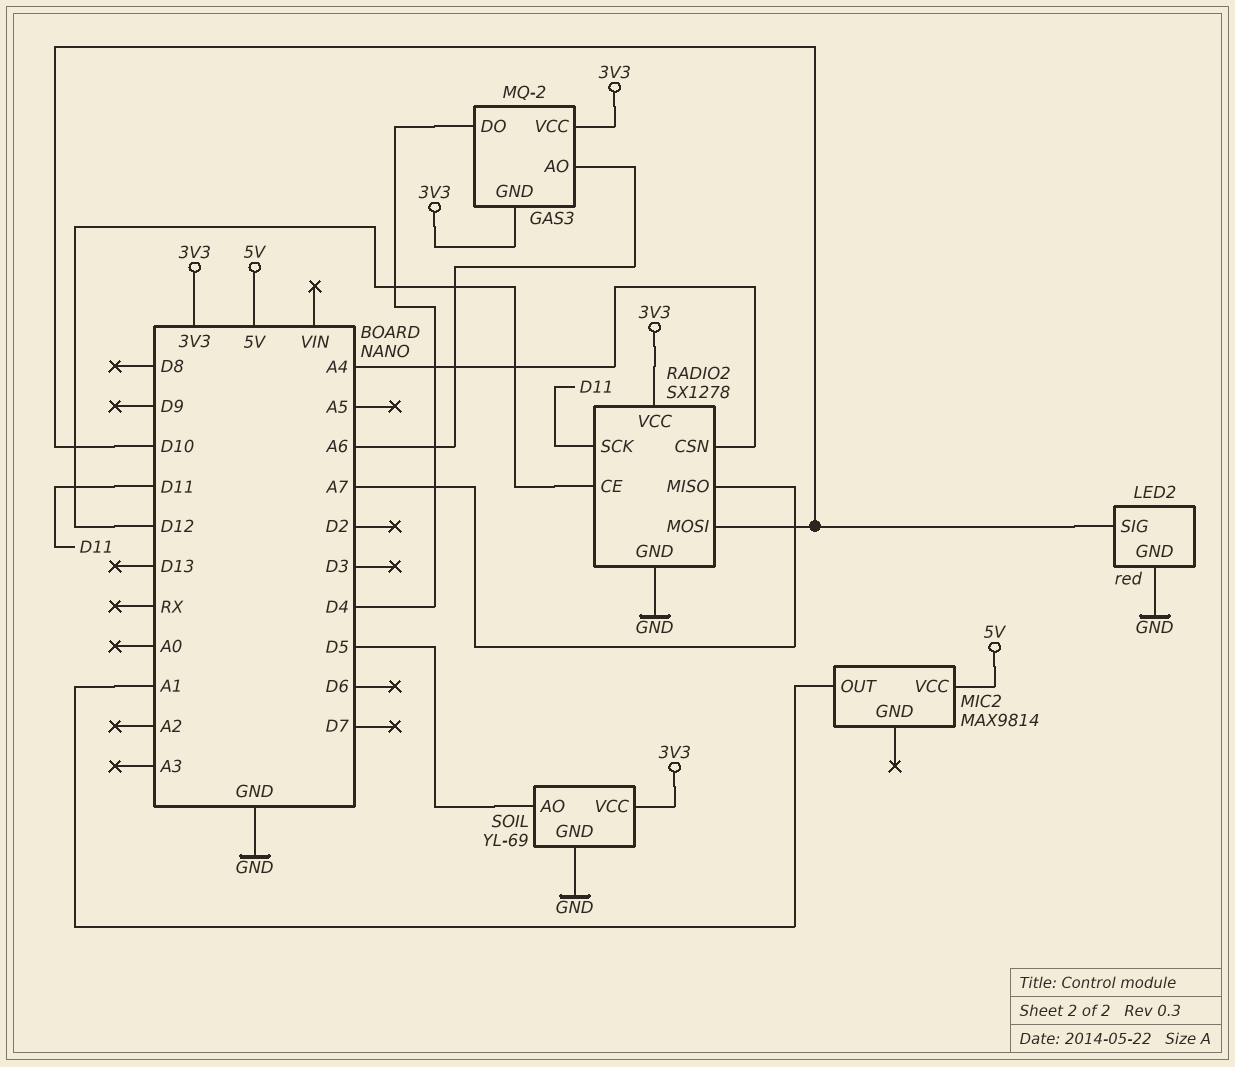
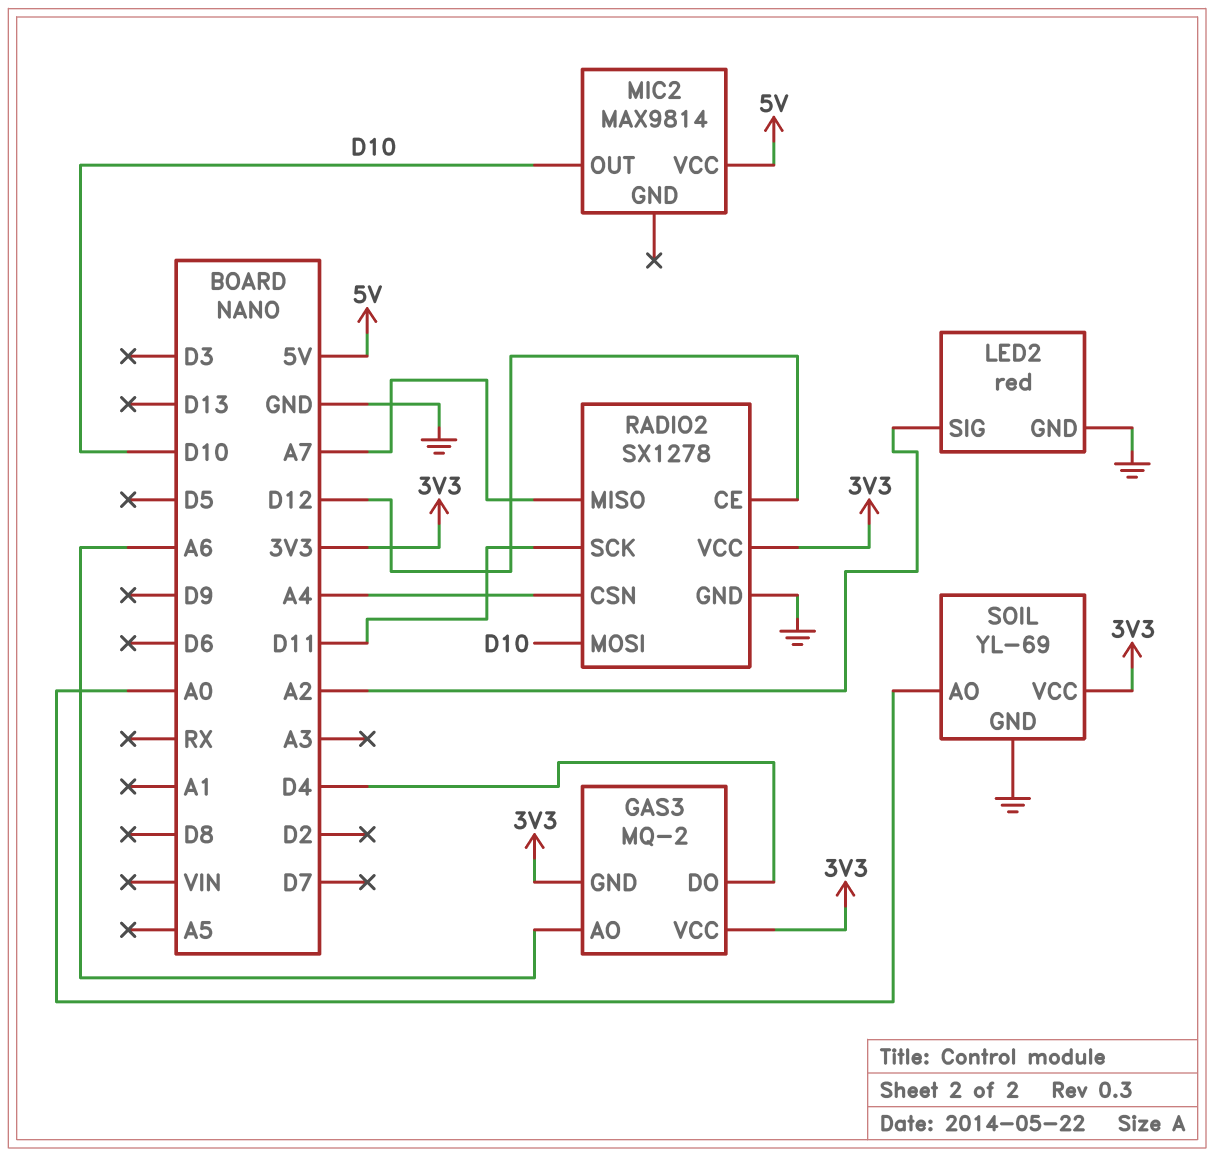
LED2 pin SIG: D10 -> A2
MIC2 pin OUT: A1 -> D10
SOIL pin AO: D5 -> A0

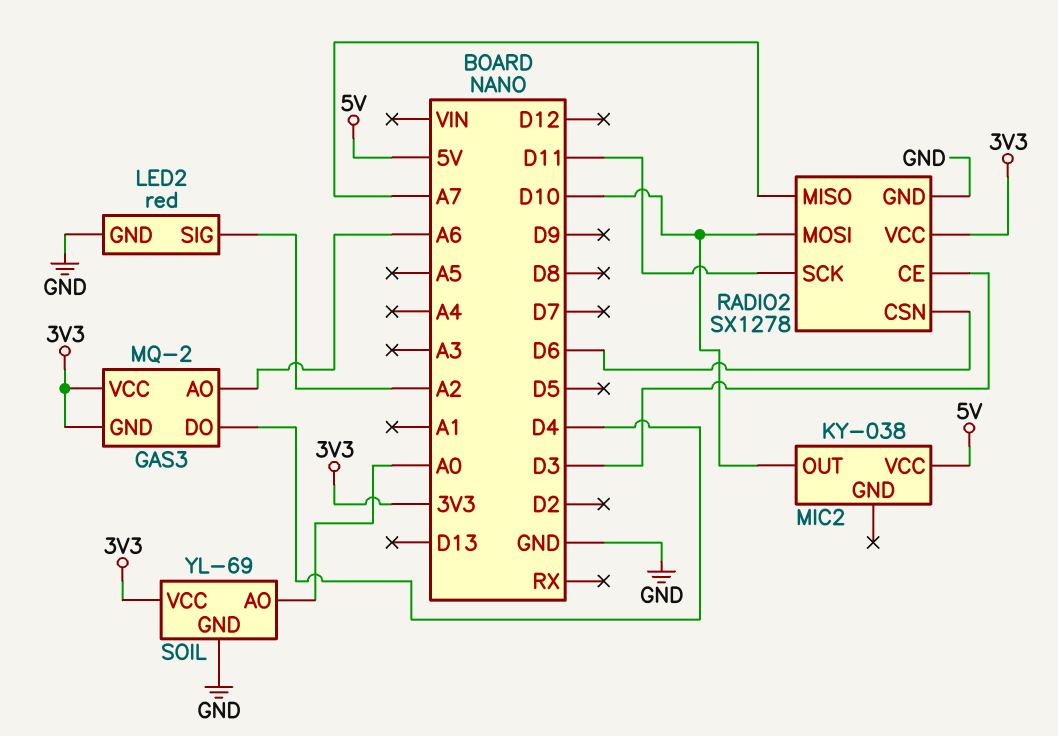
MIC2: MAX9814 -> KY-038
RADIO2 pin CE: D12 -> D3
RADIO2 pin CSN: A4 -> D6

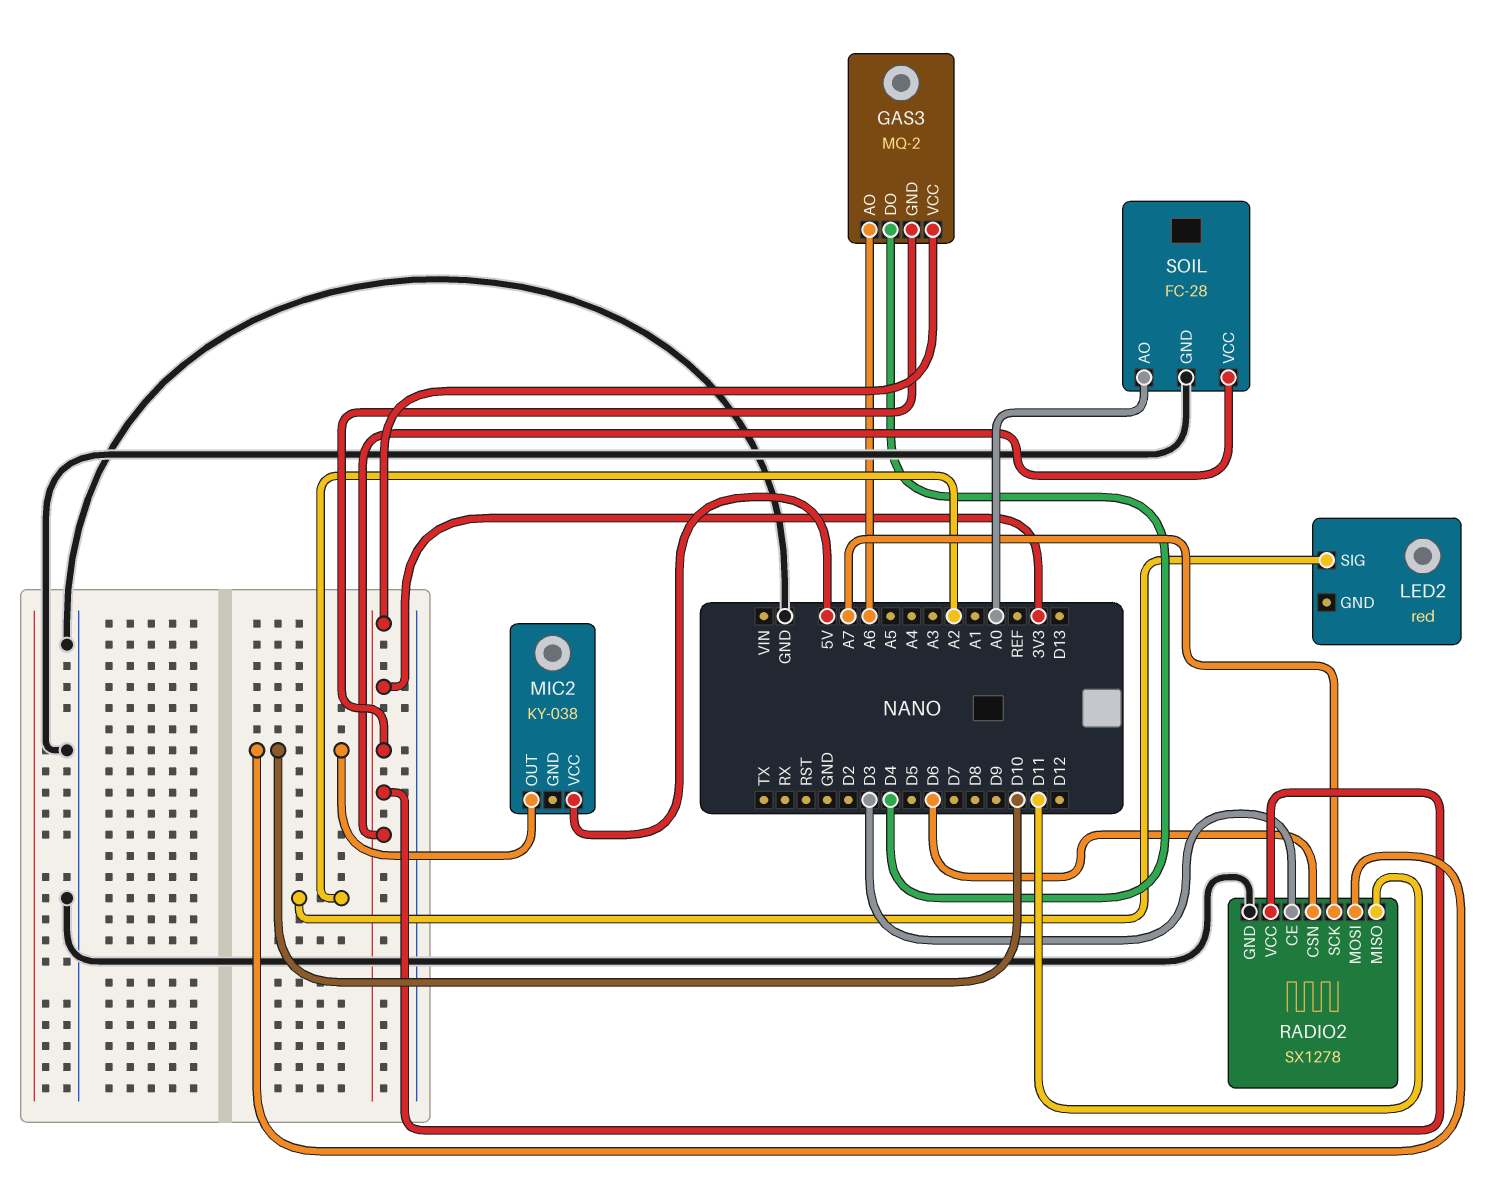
LED2 pin GND: GND -> none
RADIO2 pin MISO: A7 -> D11
RADIO2 pin SCK: D11 -> A7
SOIL: YL-69 -> FC-28

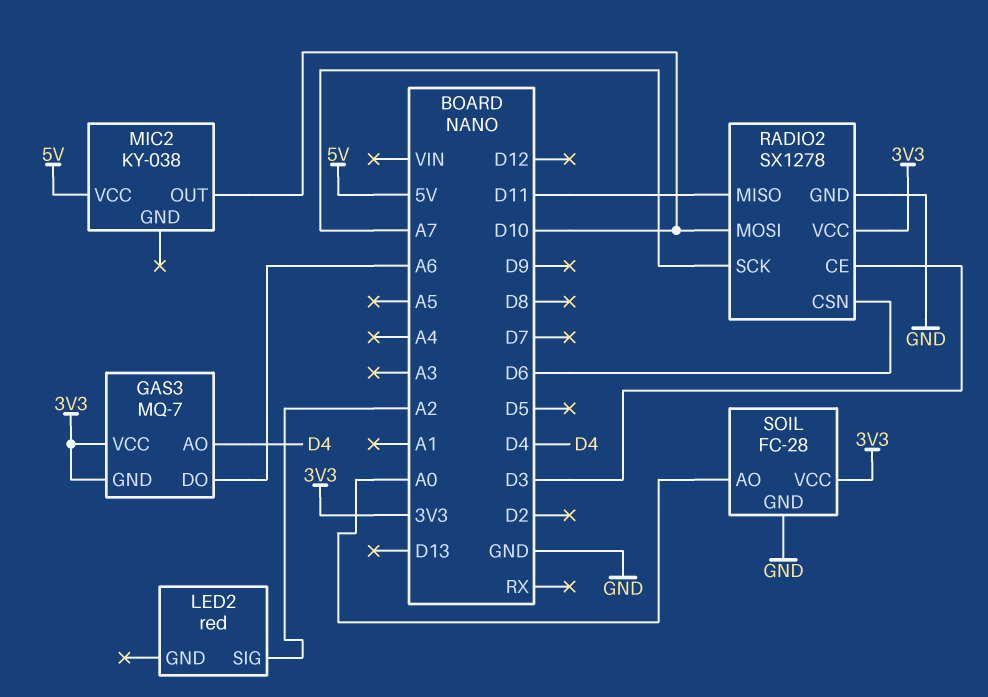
GAS3: MQ-2 -> MQ-7
GAS3 pin AO: A6 -> D4
GAS3 pin DO: D4 -> A6

